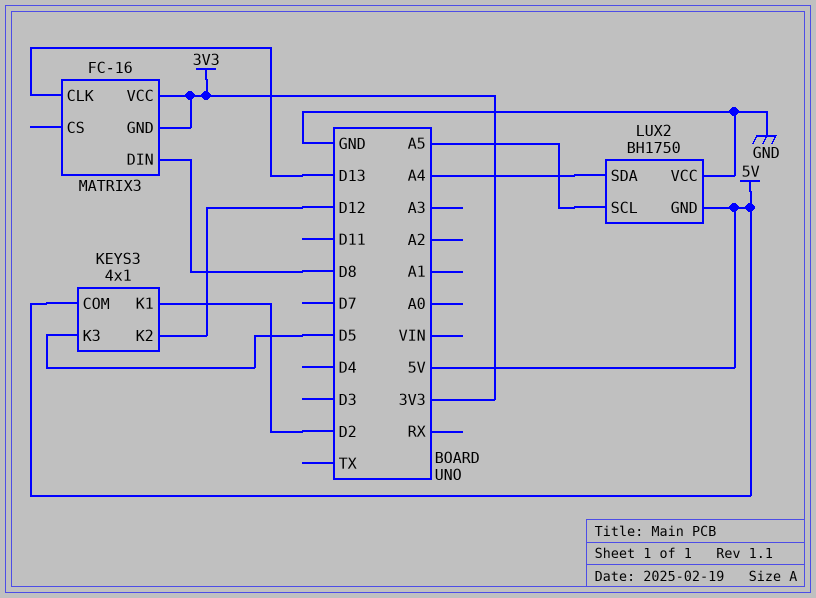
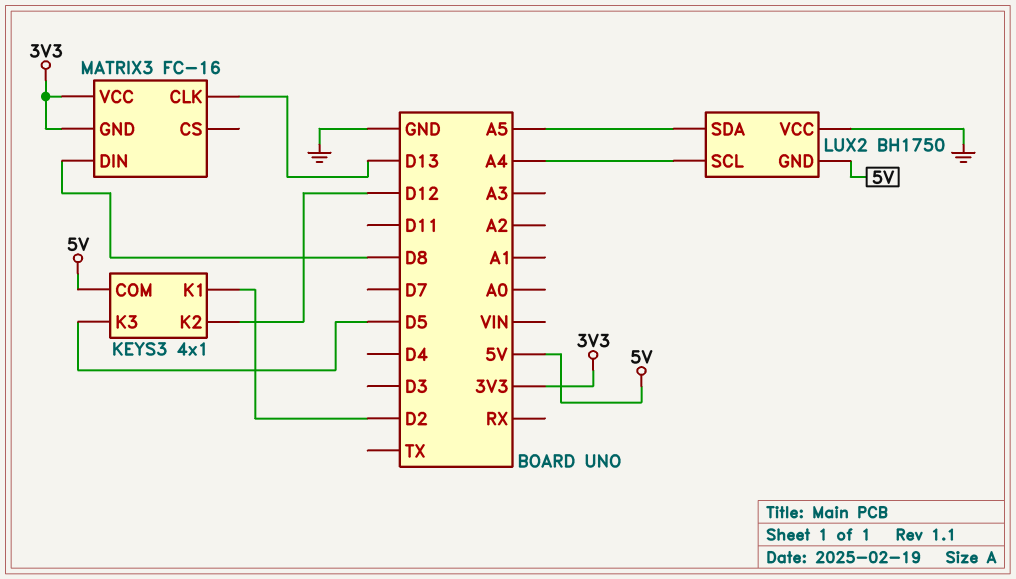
LUX2 pin SCL: A5 -> A4
LUX2 pin SDA: A4 -> A5

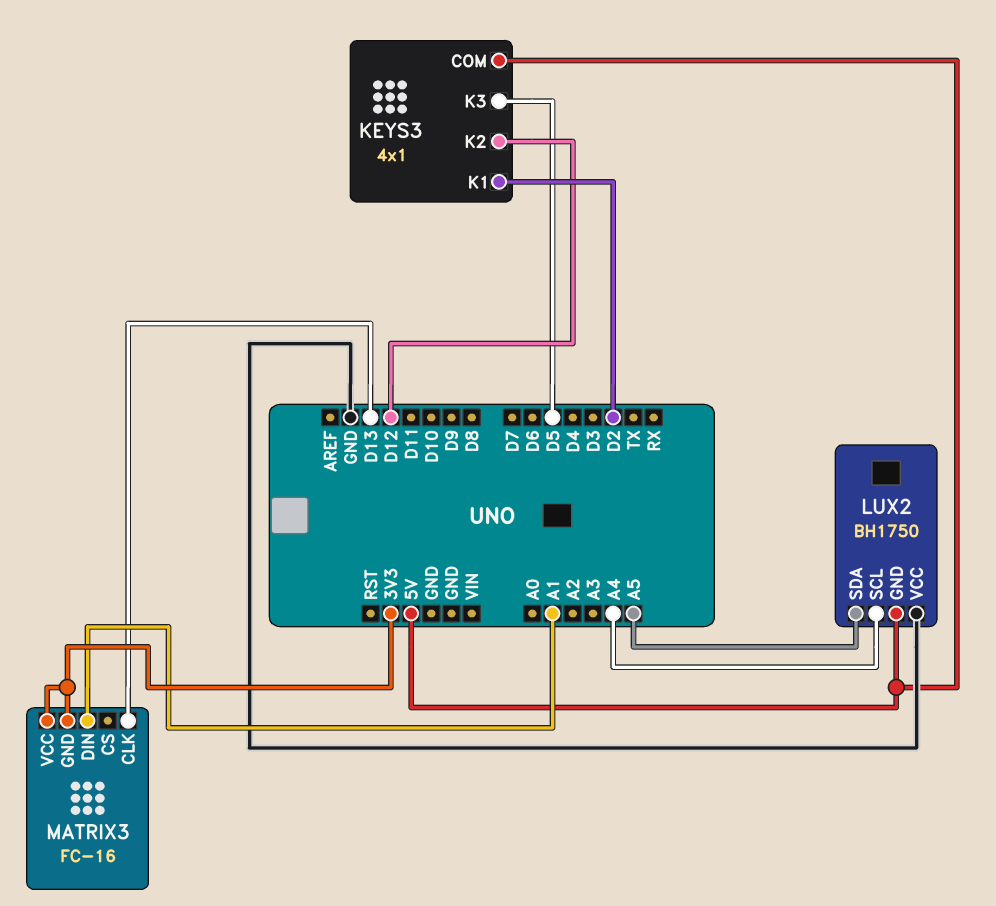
MATRIX3 pin DIN: D8 -> A1

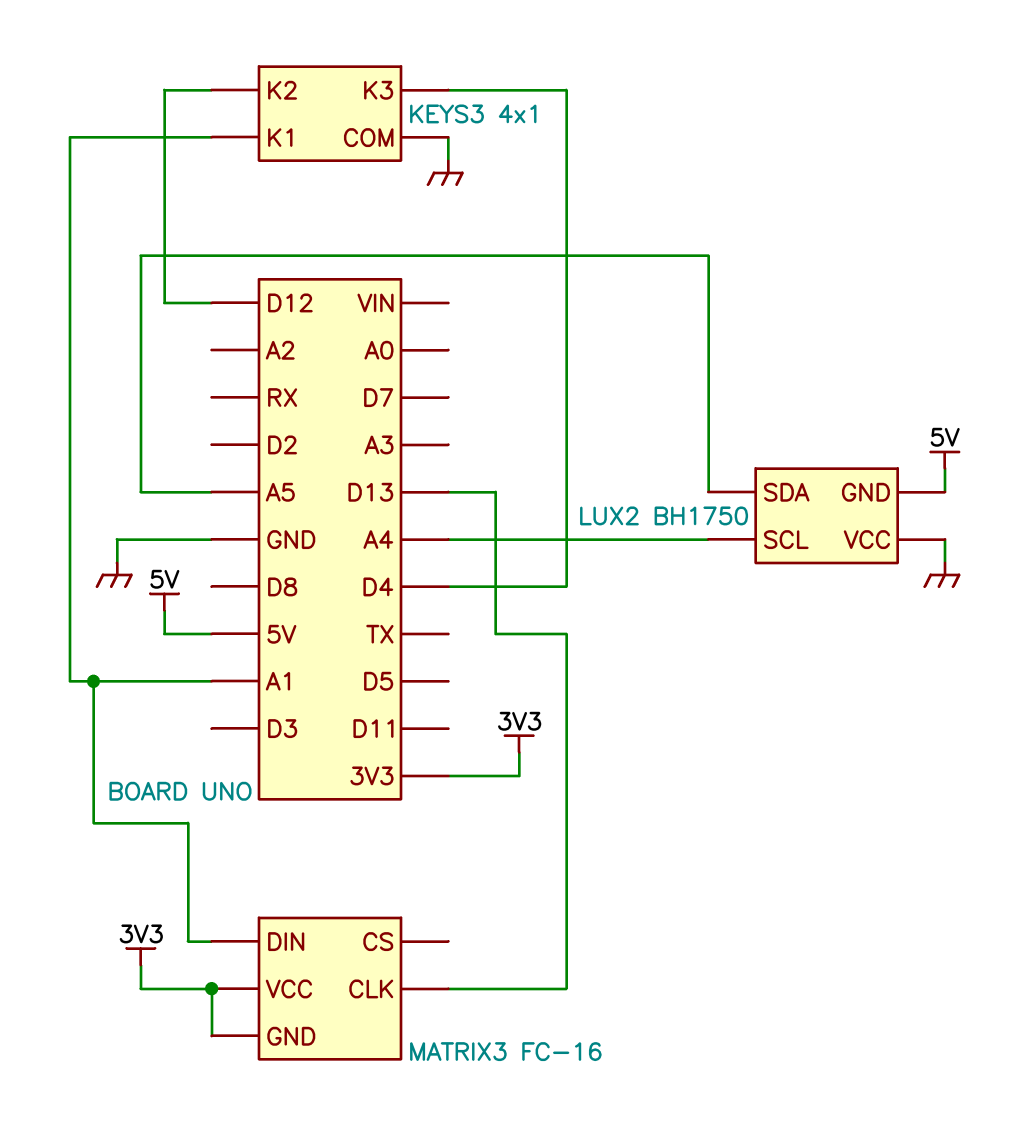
KEYS3 pin COM: 5V -> GND
KEYS3 pin K1: D2 -> A1
KEYS3 pin K3: D5 -> D4

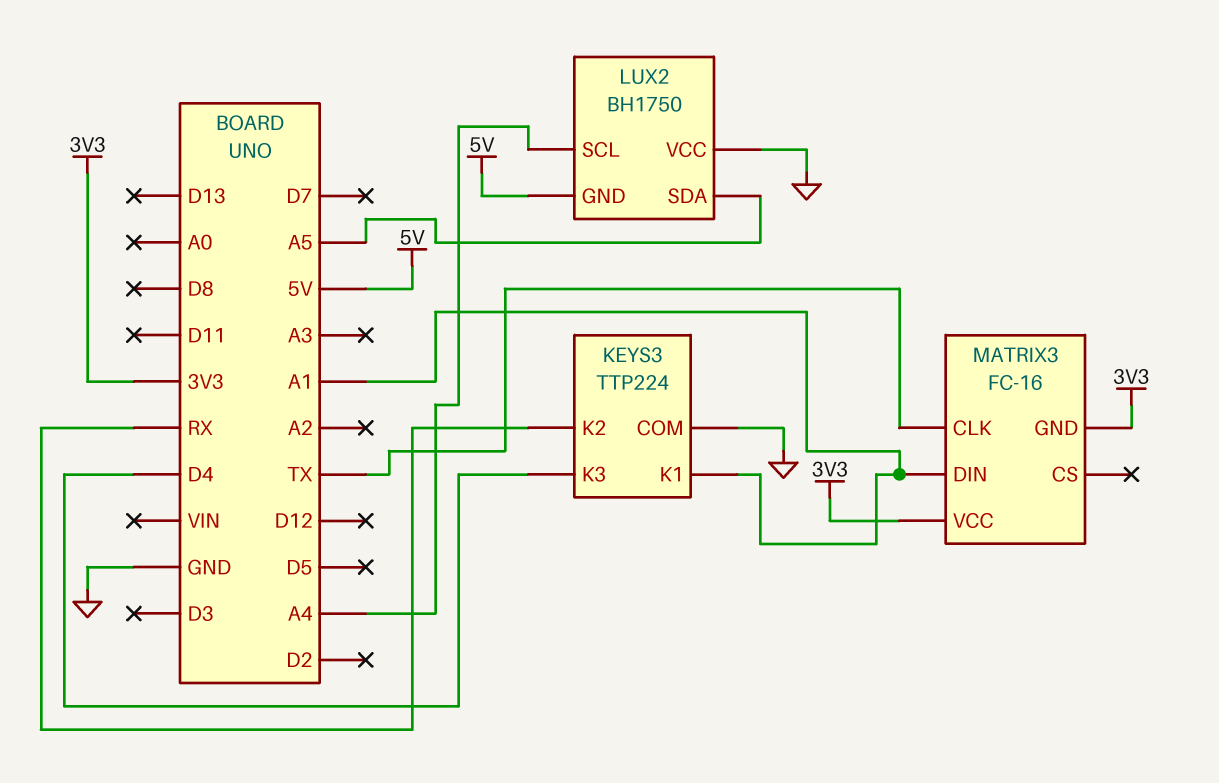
KEYS3: 4x1 -> TTP224
KEYS3 pin K2: D12 -> RX
MATRIX3 pin CLK: D13 -> TX

